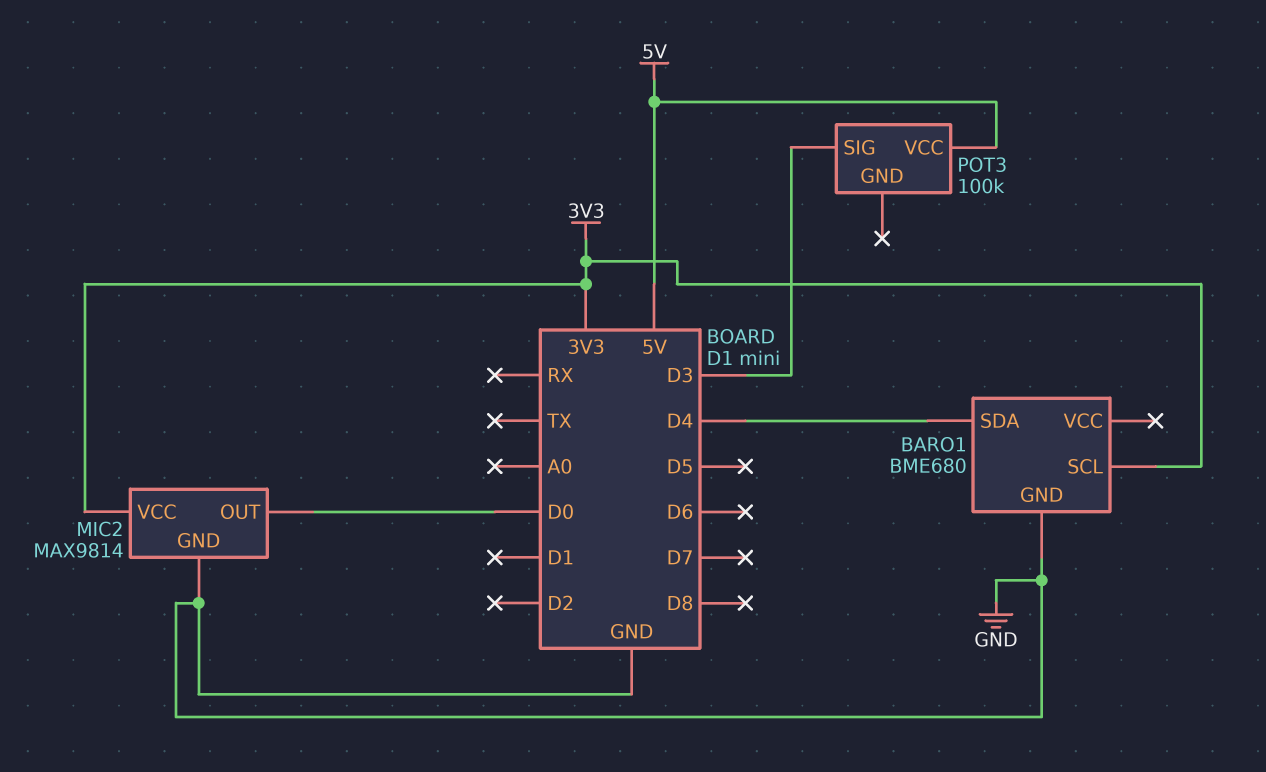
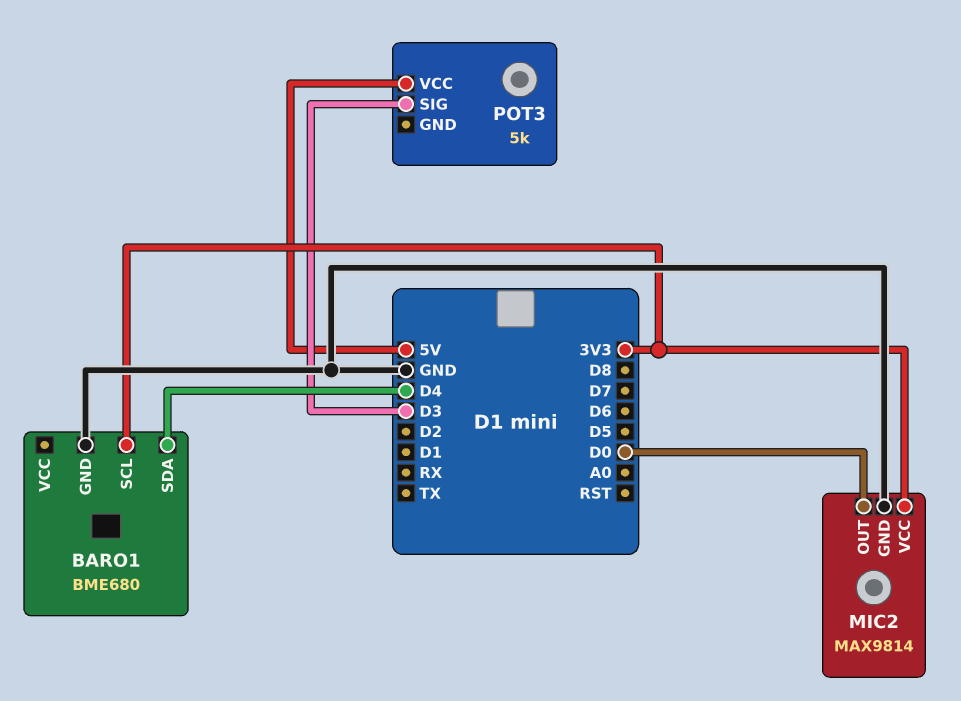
POT3: 100k -> 5k

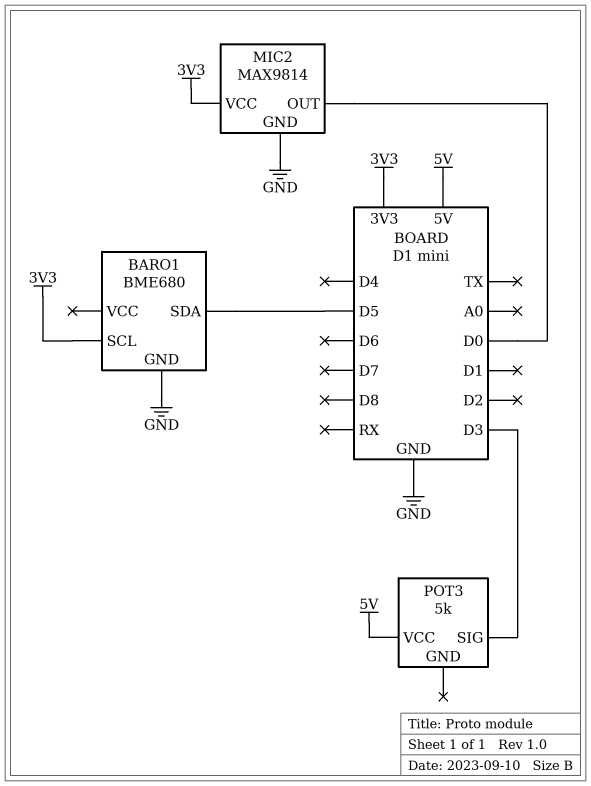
BARO1 pin SDA: D4 -> D5

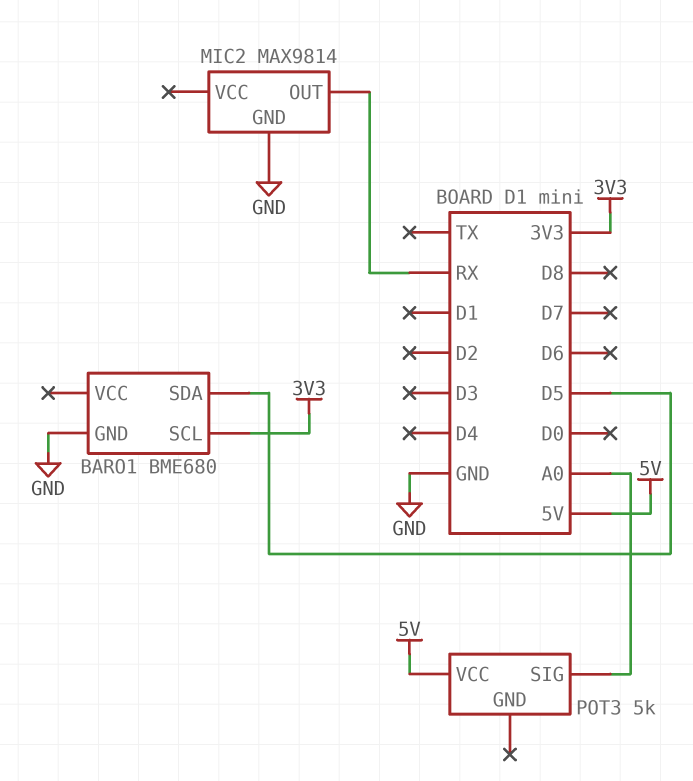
MIC2 pin OUT: D0 -> RX
MIC2 pin VCC: 3V3 -> none
POT3 pin SIG: D3 -> A0

